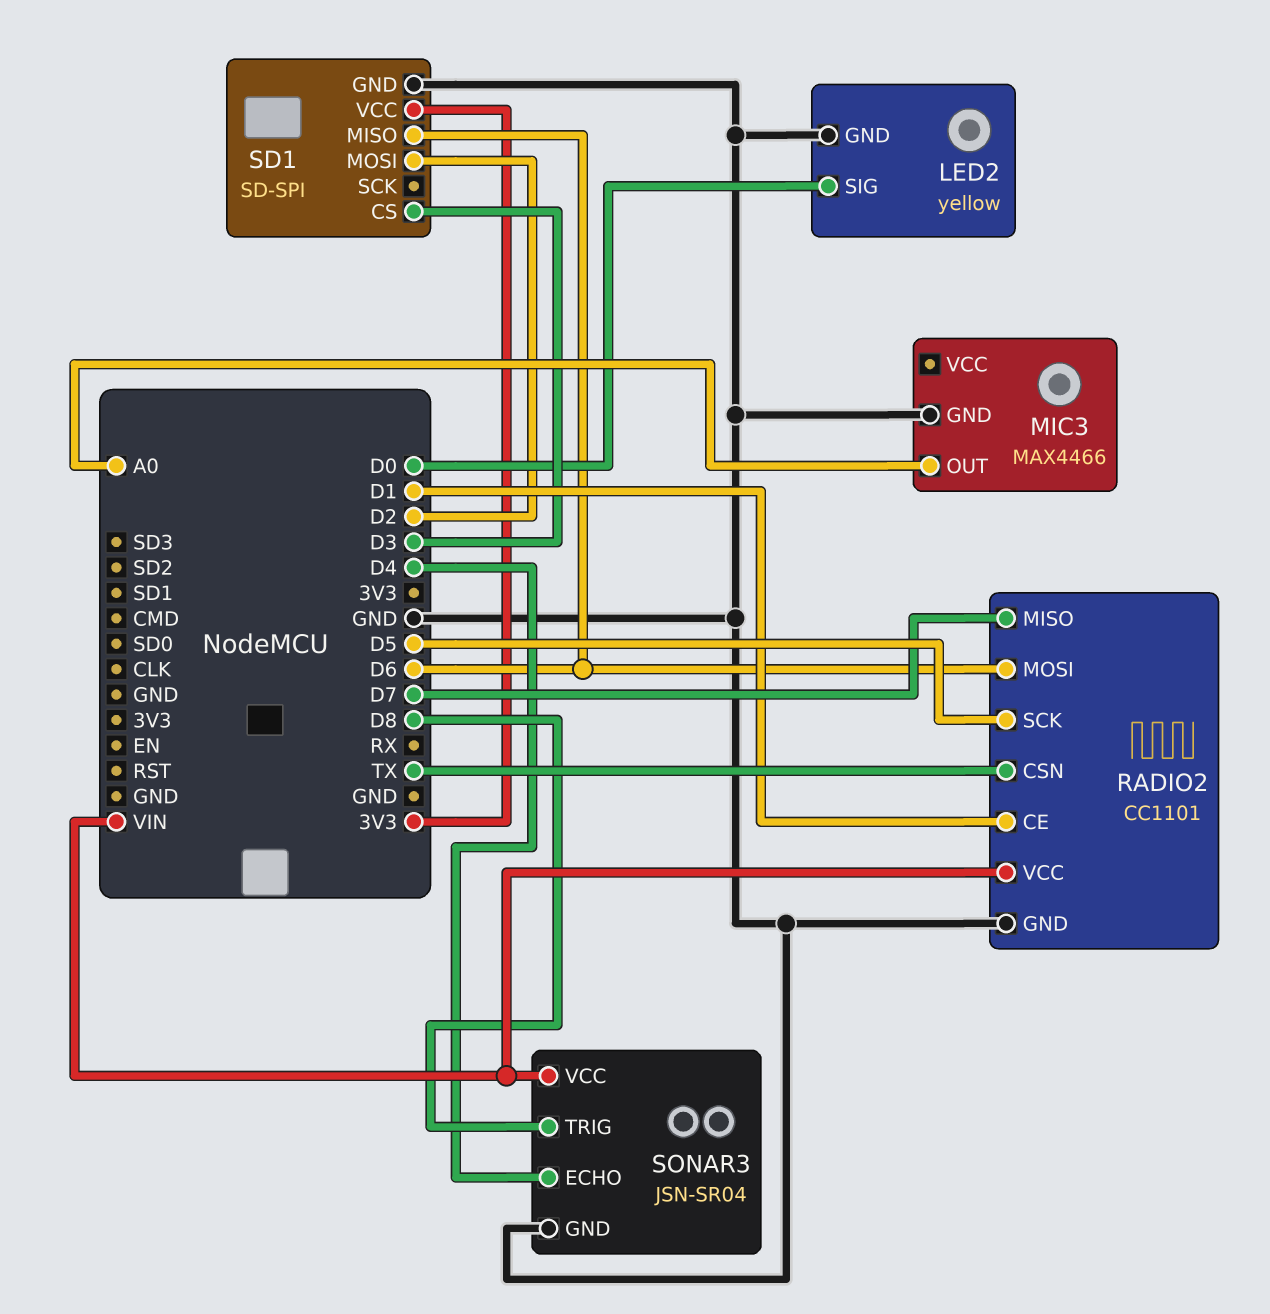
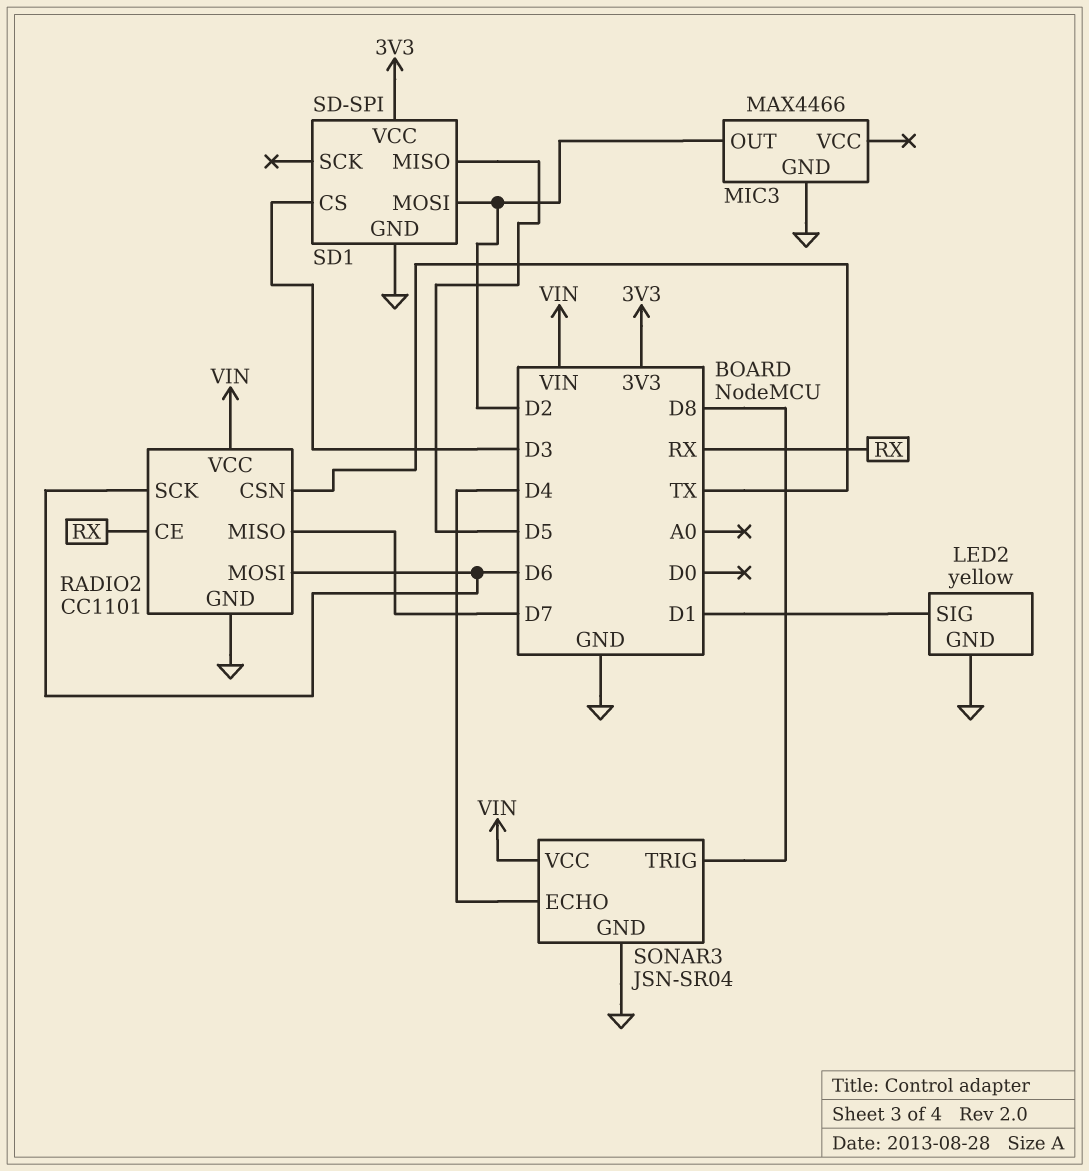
LED2 pin SIG: D0 -> D1
MIC3 pin OUT: A0 -> D2
RADIO2 pin CE: D1 -> RX
RADIO2 pin SCK: D5 -> D6
SD1 pin MISO: D6 -> D5

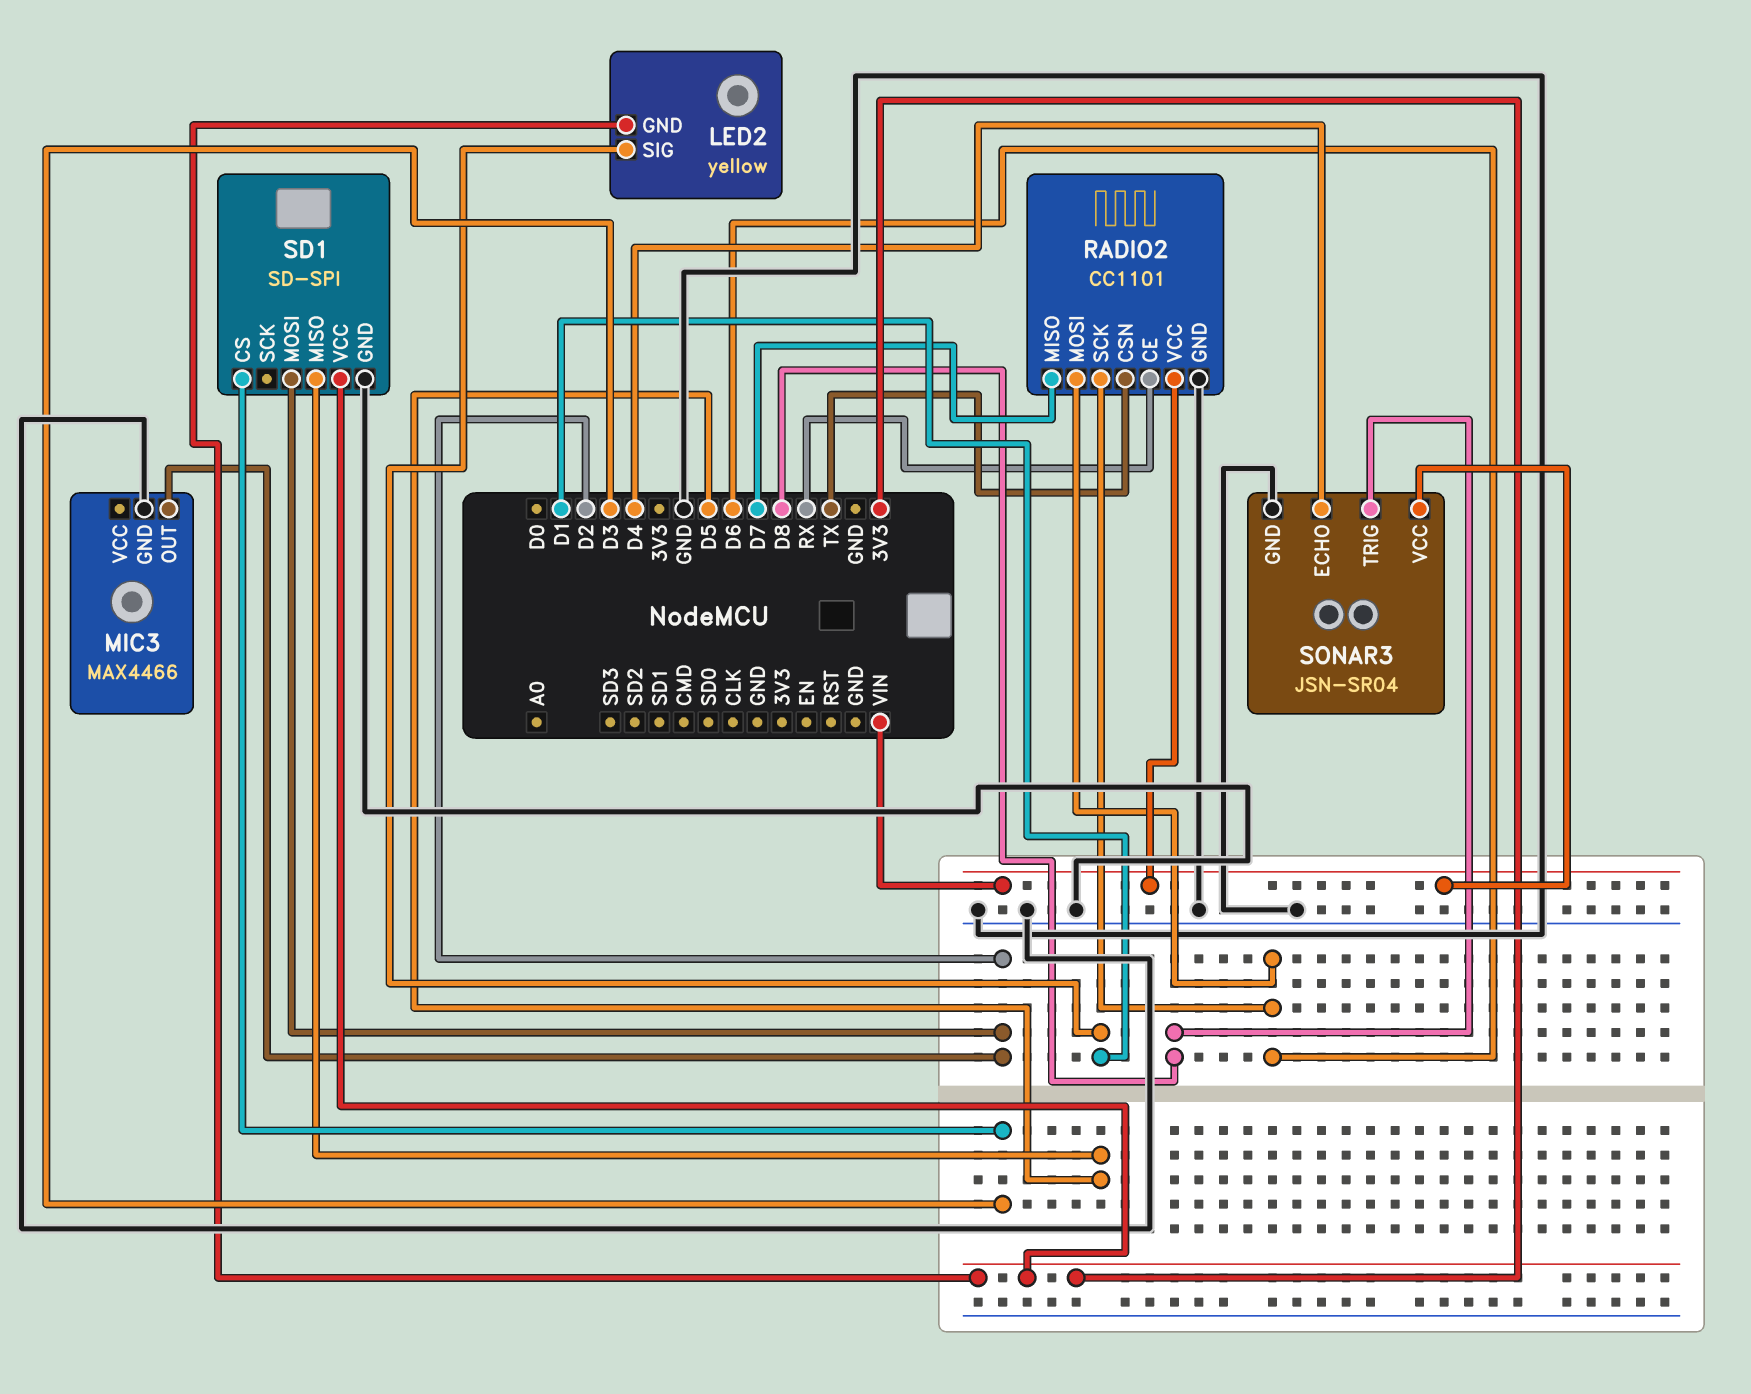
LED2 pin GND: GND -> 3V3

